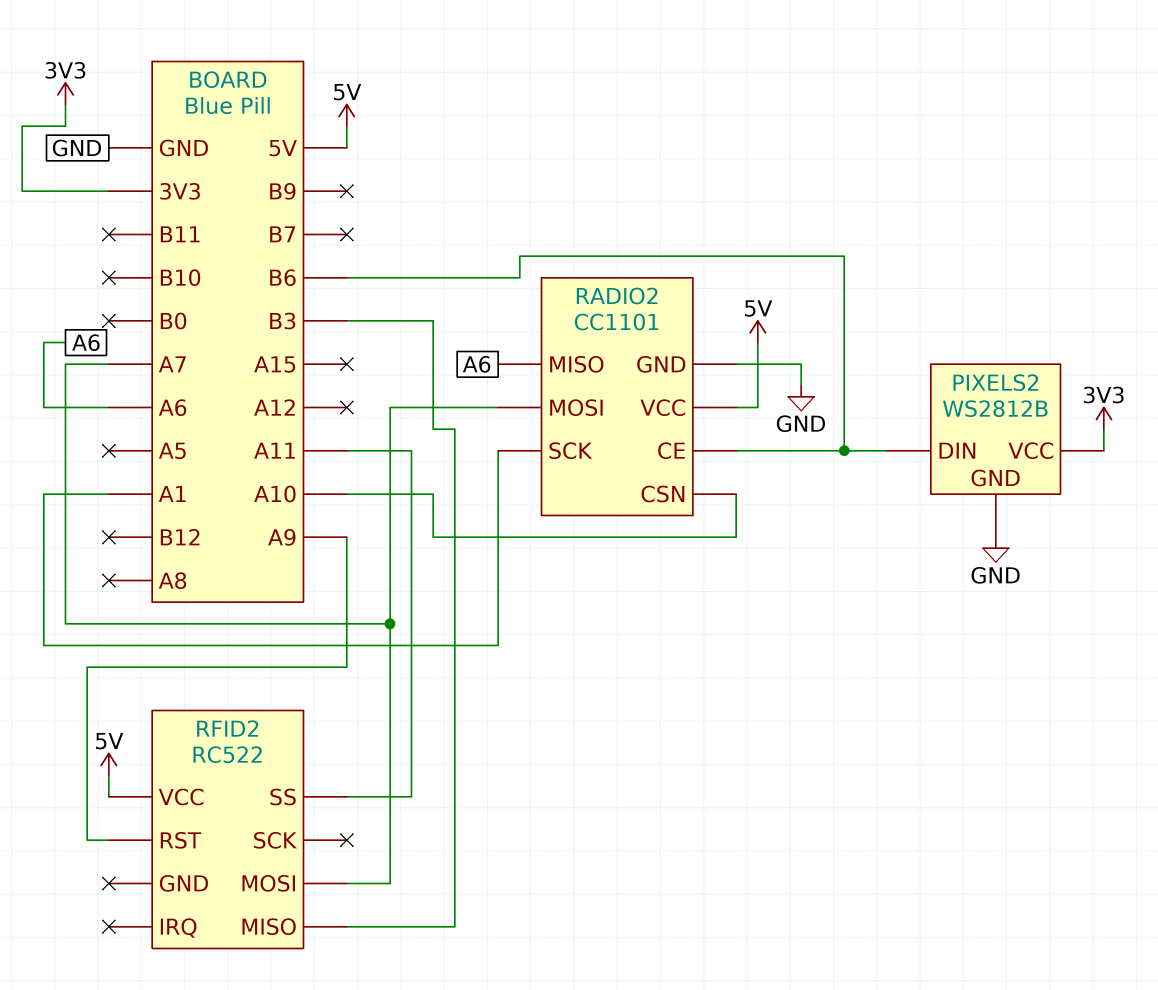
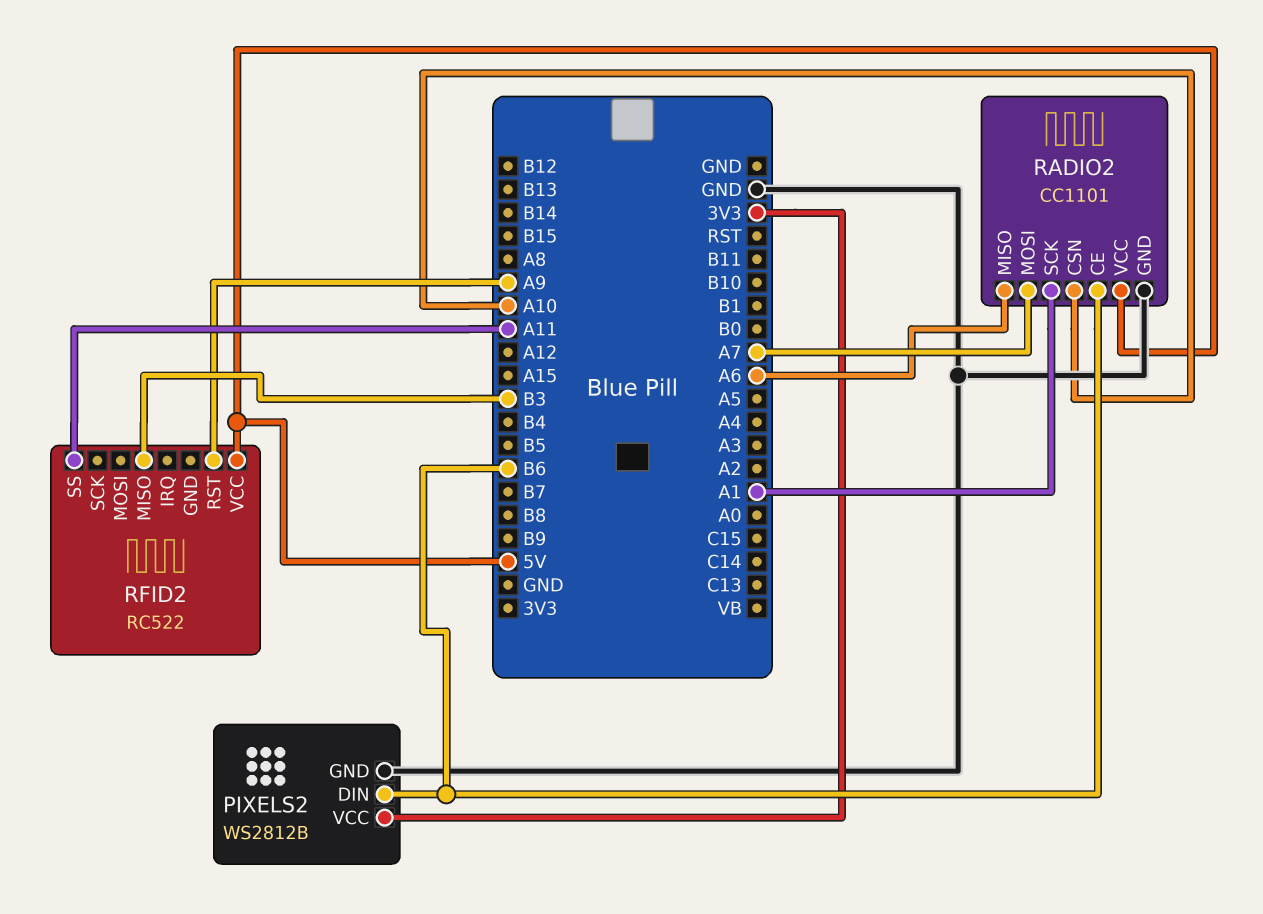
RFID2 pin MOSI: A7 -> none

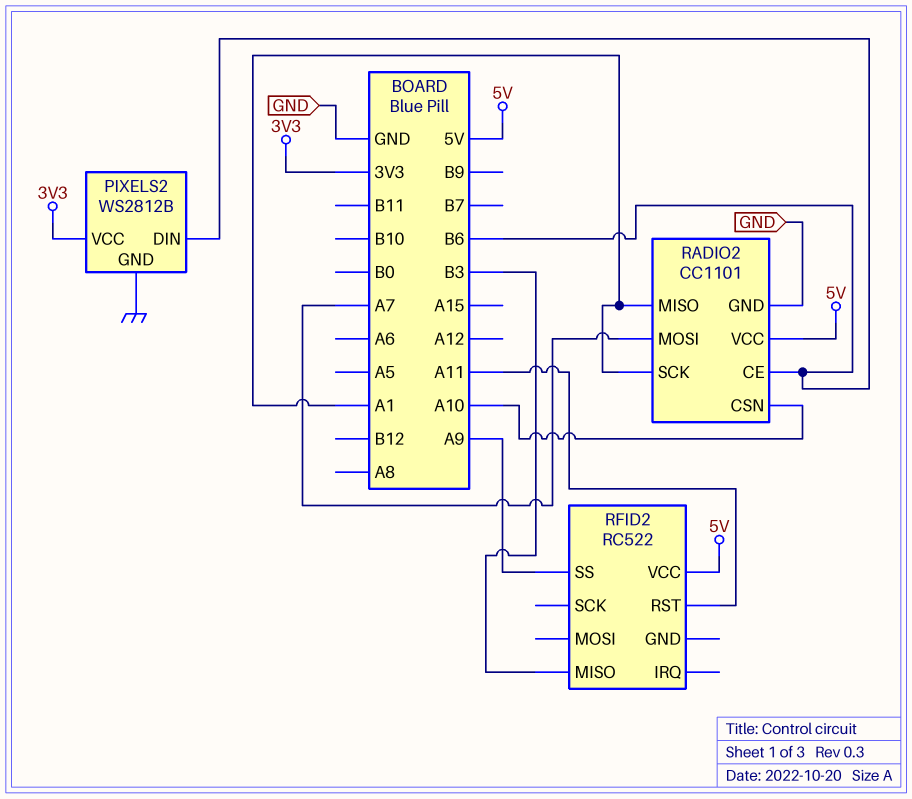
RADIO2 pin MISO: A6 -> A1
RFID2 pin RST: A9 -> A11
RFID2 pin SS: A11 -> A9

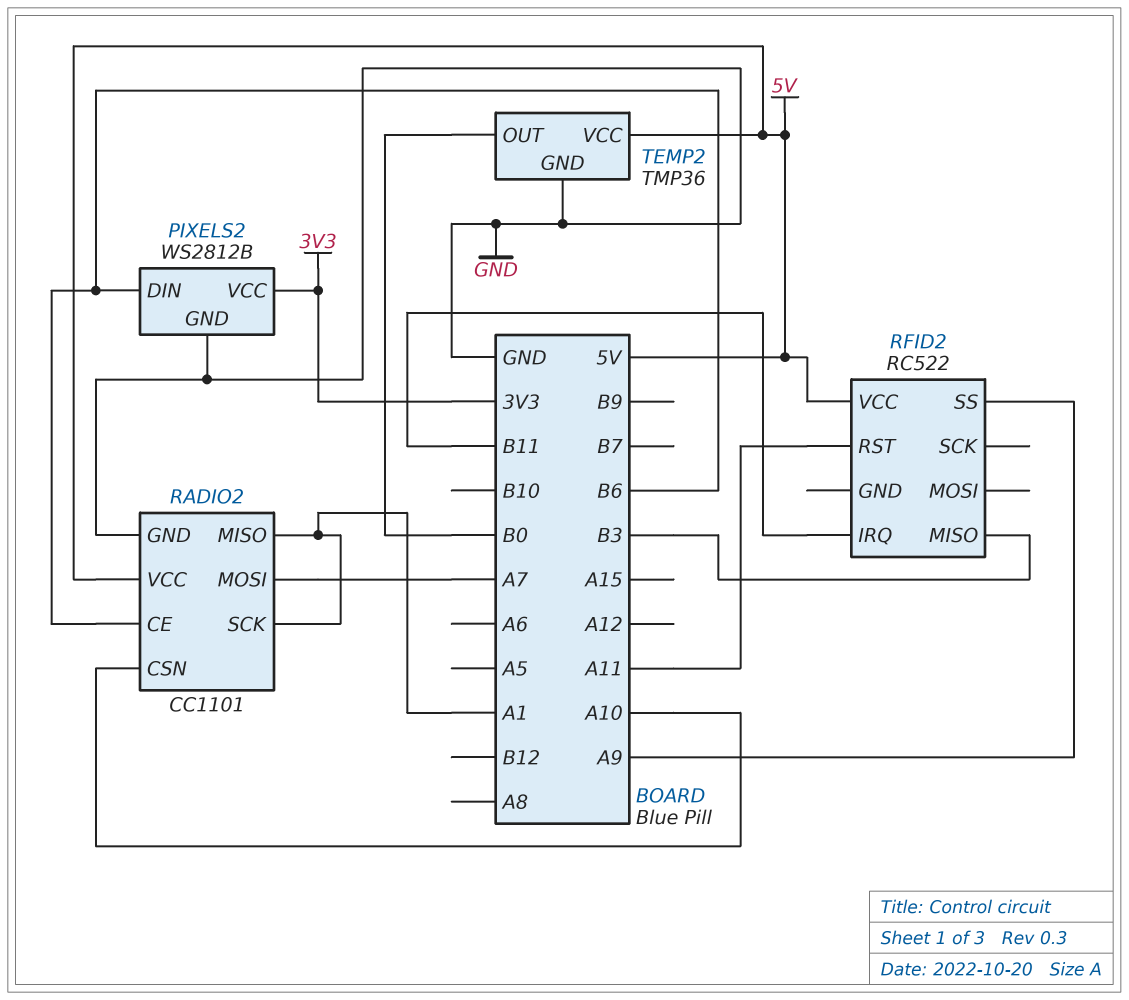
RFID2 pin IRQ: none -> B11
TEMP2: none -> TMP36
TEMP2 pin GND: none -> GND
TEMP2 pin OUT: none -> B0
TEMP2 pin VCC: none -> 5V

